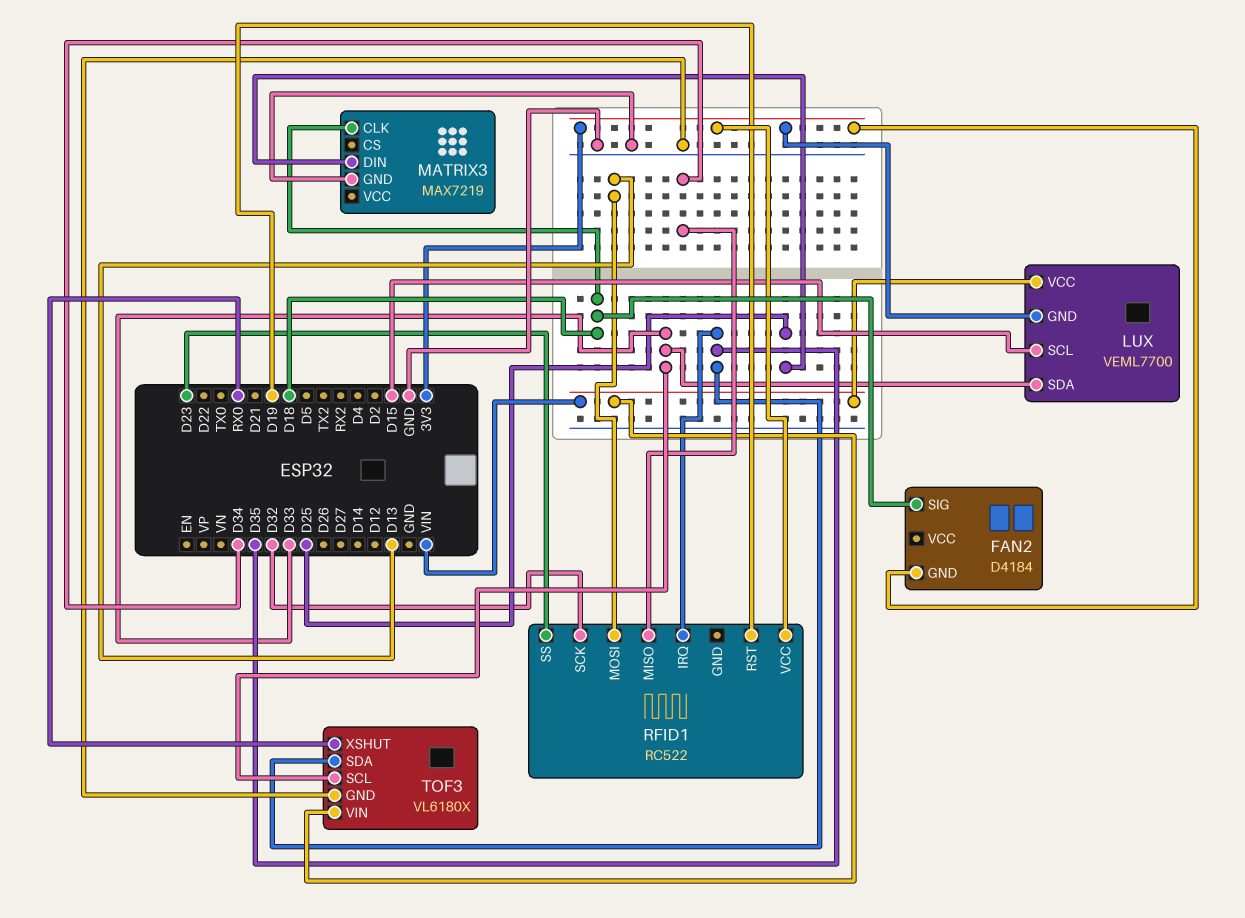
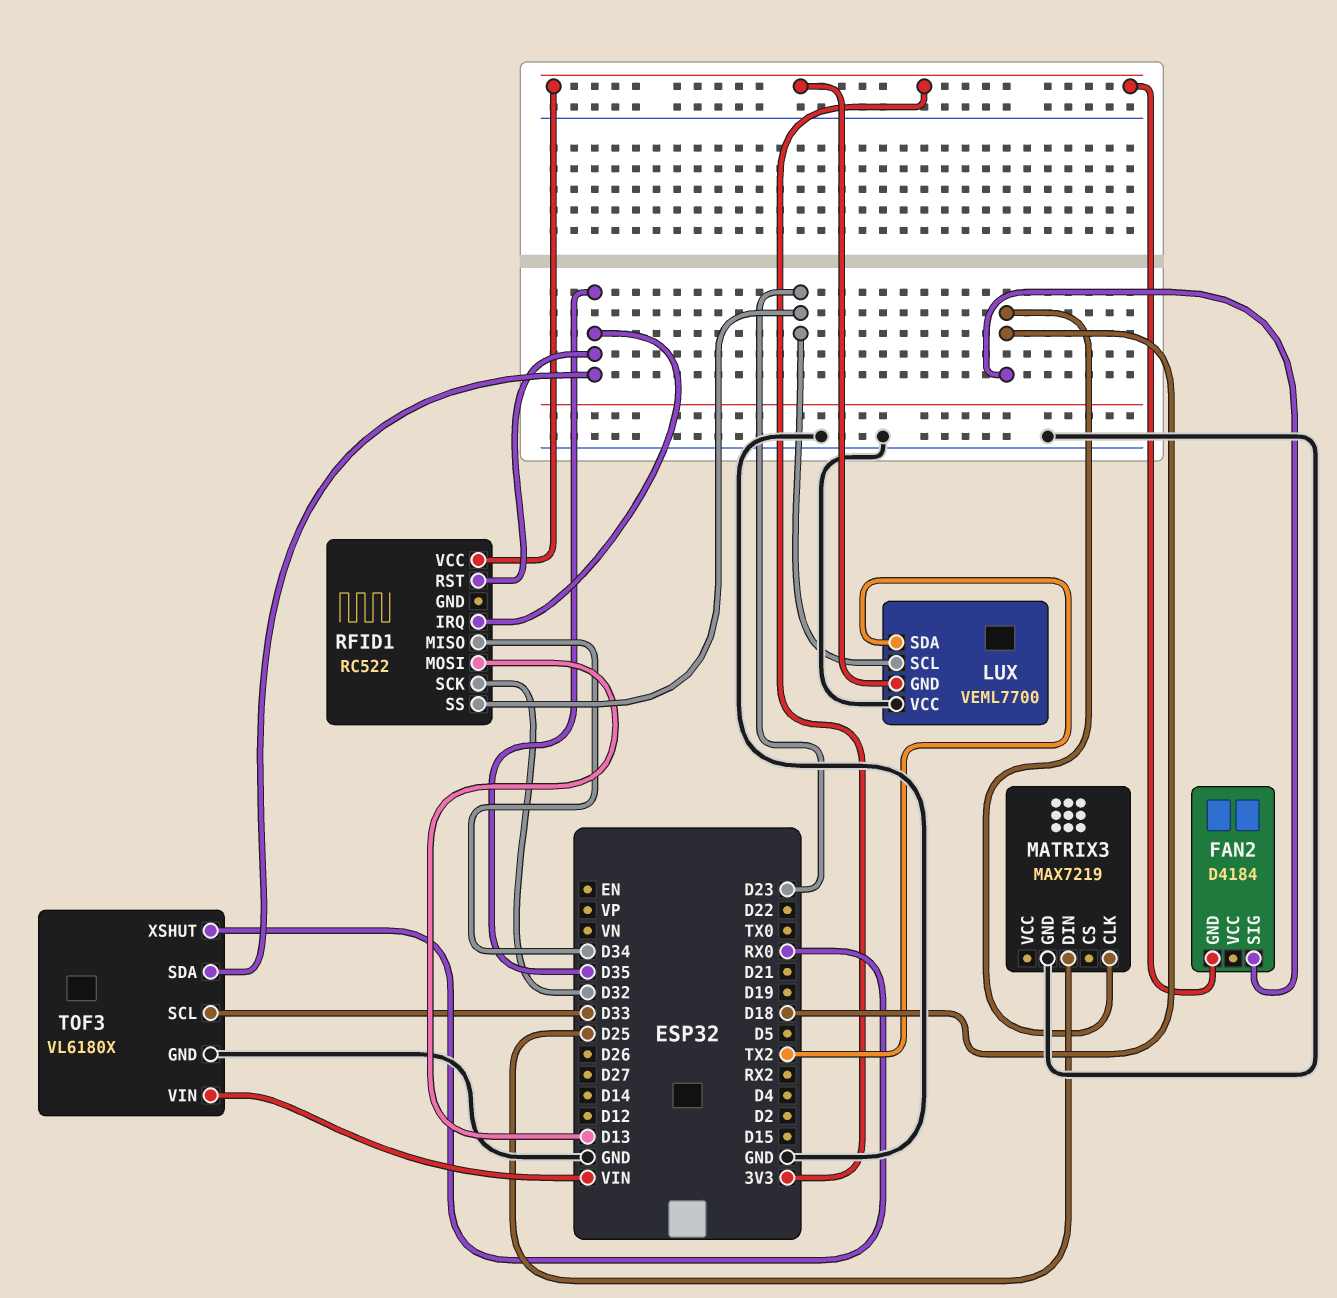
LUX pin SCL: D15 -> D23
LUX pin SDA: D33 -> TX2
LUX pin VCC: VIN -> GND
RFID1 pin RST: D19 -> D35

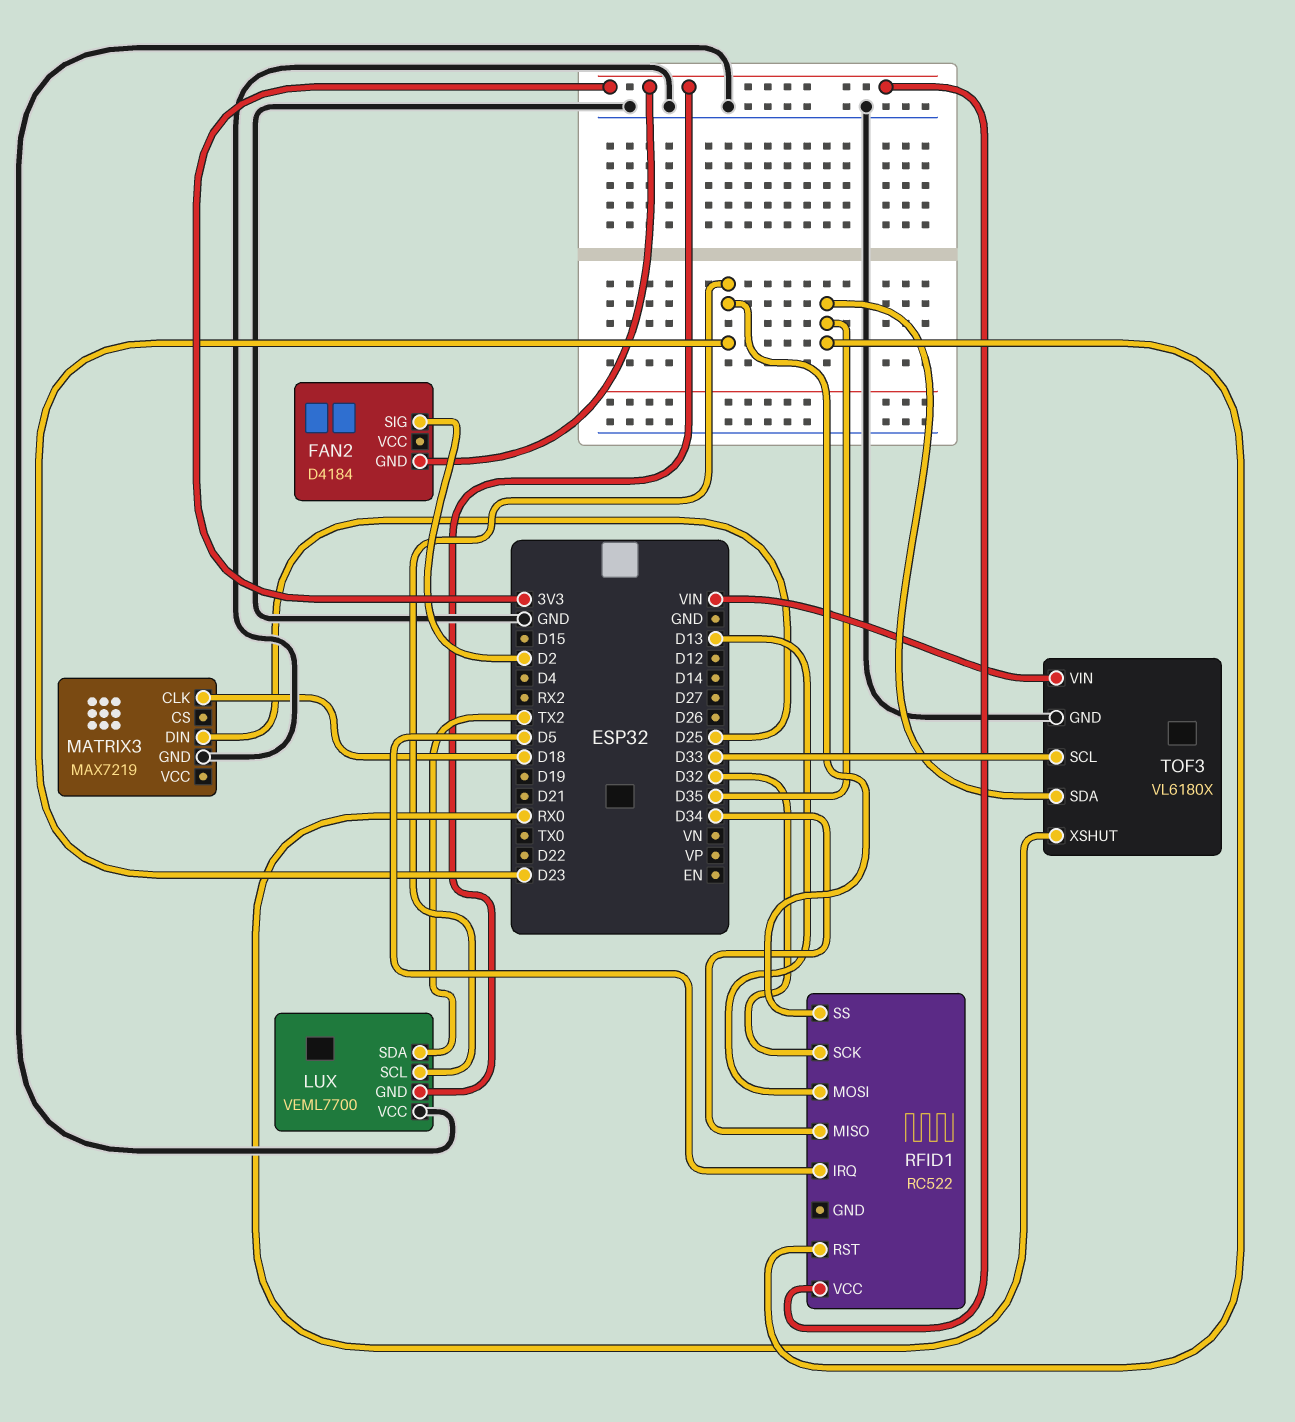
FAN2 pin SIG: D18 -> D2
RFID1 pin IRQ: D35 -> D5

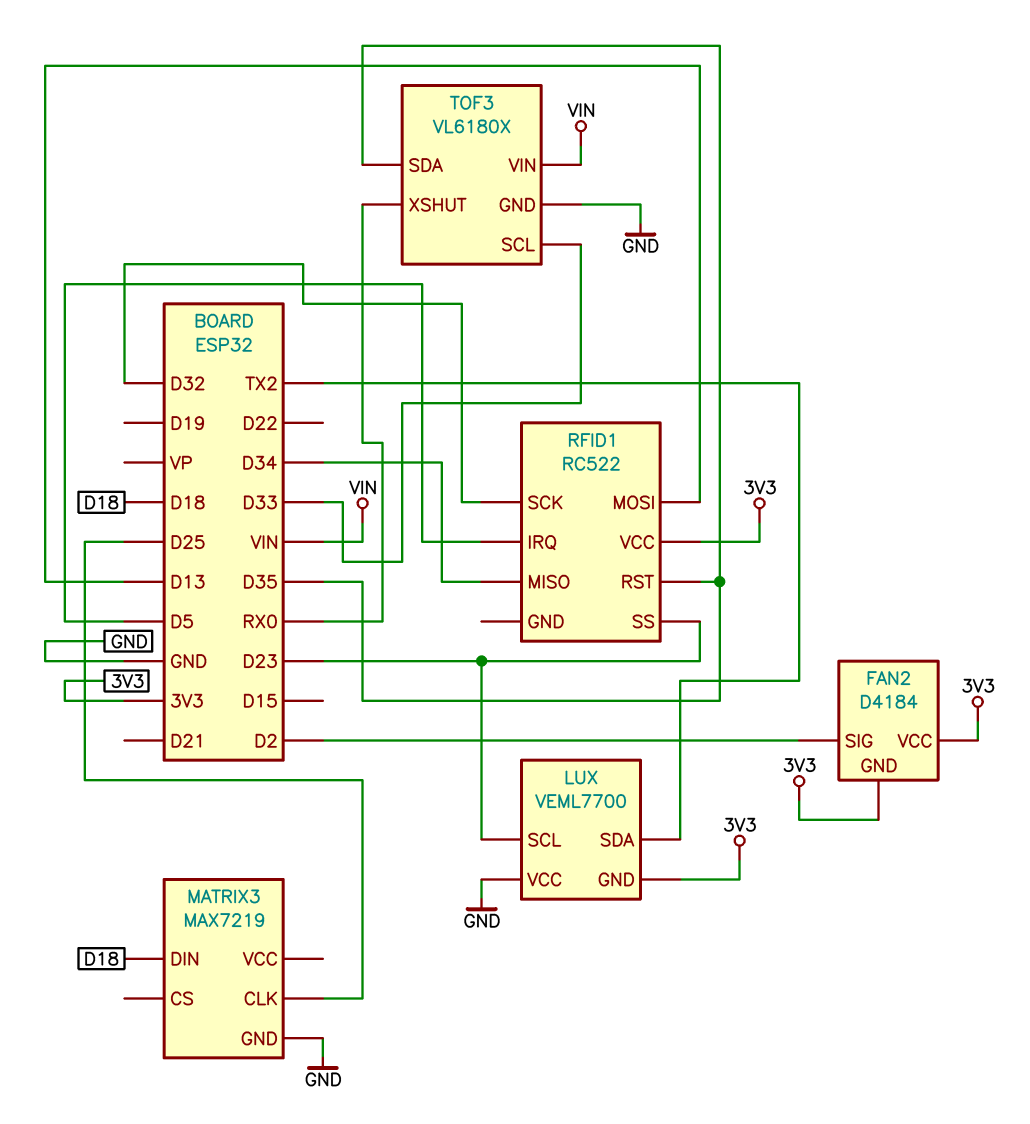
FAN2 pin VCC: none -> 3V3
MATRIX3 pin CLK: D18 -> D25
MATRIX3 pin DIN: D25 -> D18

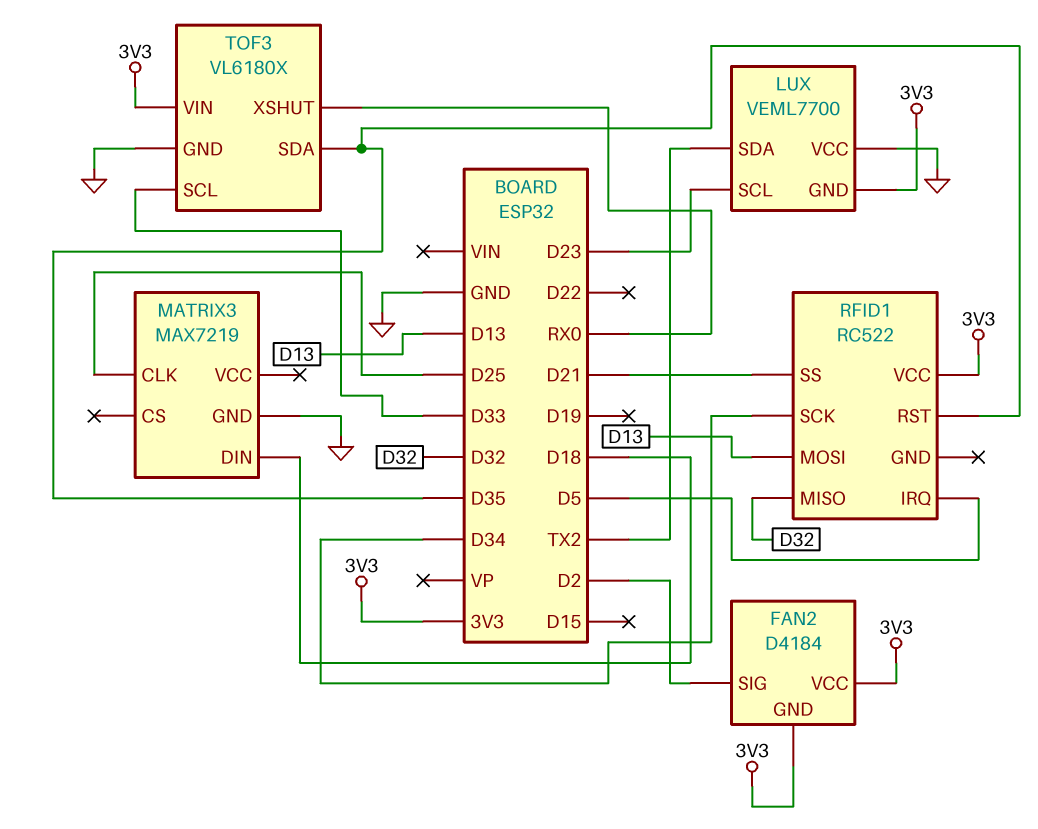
RFID1 pin MISO: D34 -> D32
RFID1 pin SCK: D32 -> D34
RFID1 pin SS: D23 -> D21
TOF3 pin VIN: VIN -> 3V3

